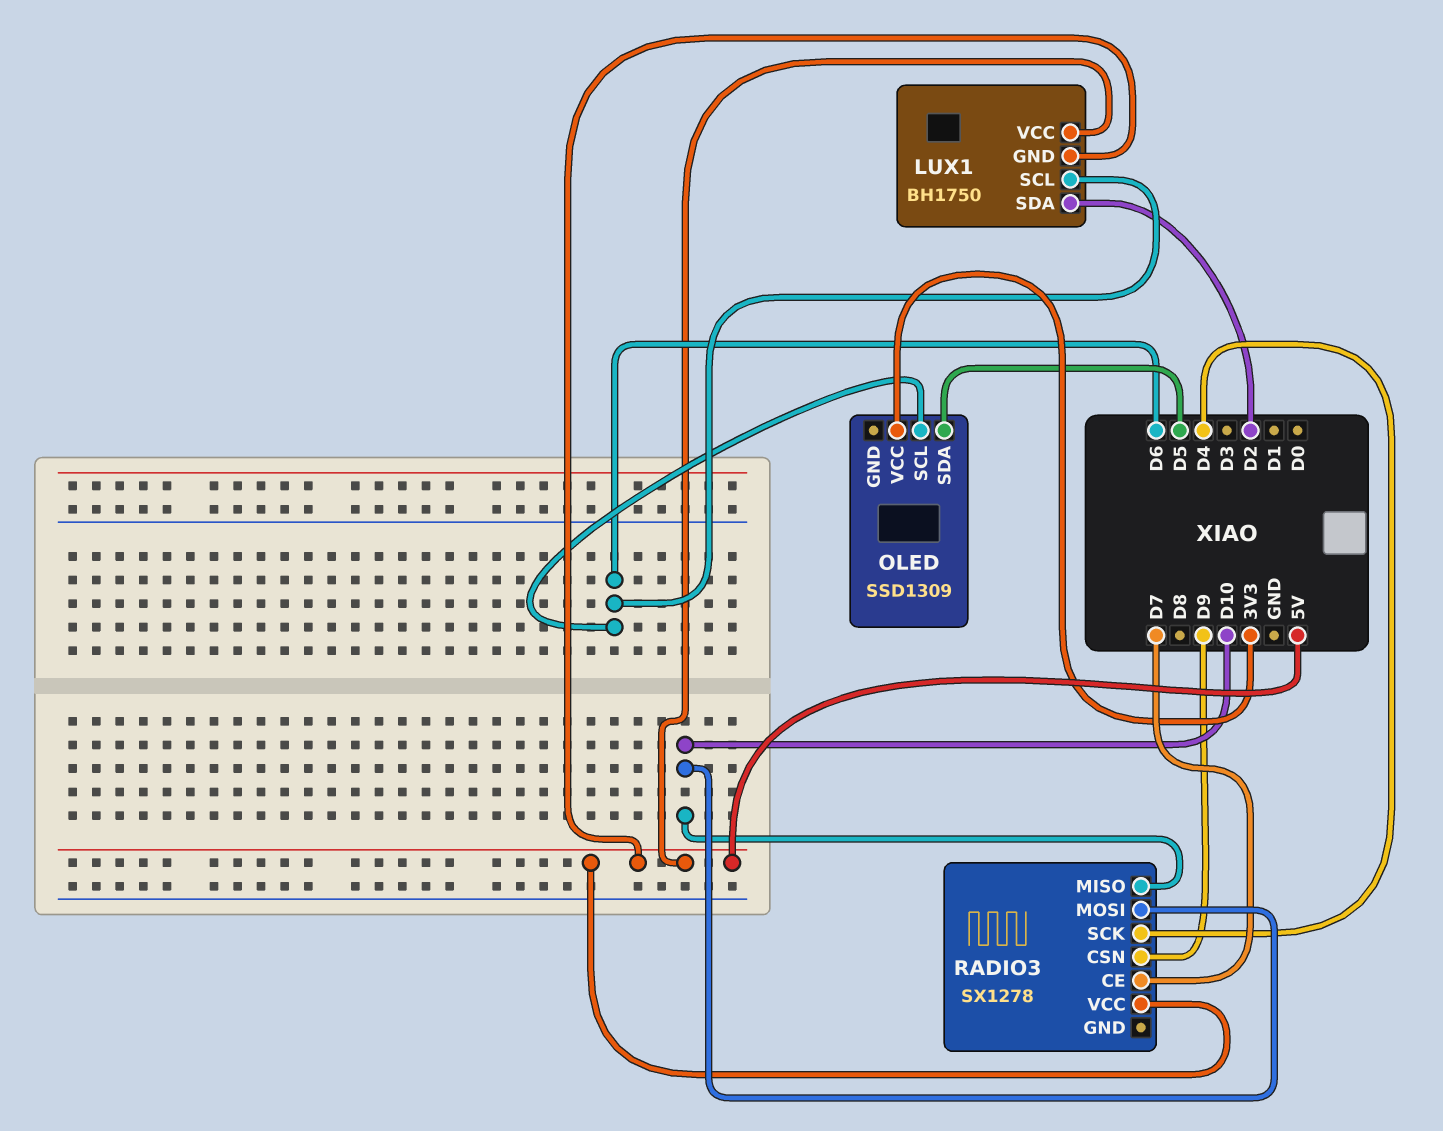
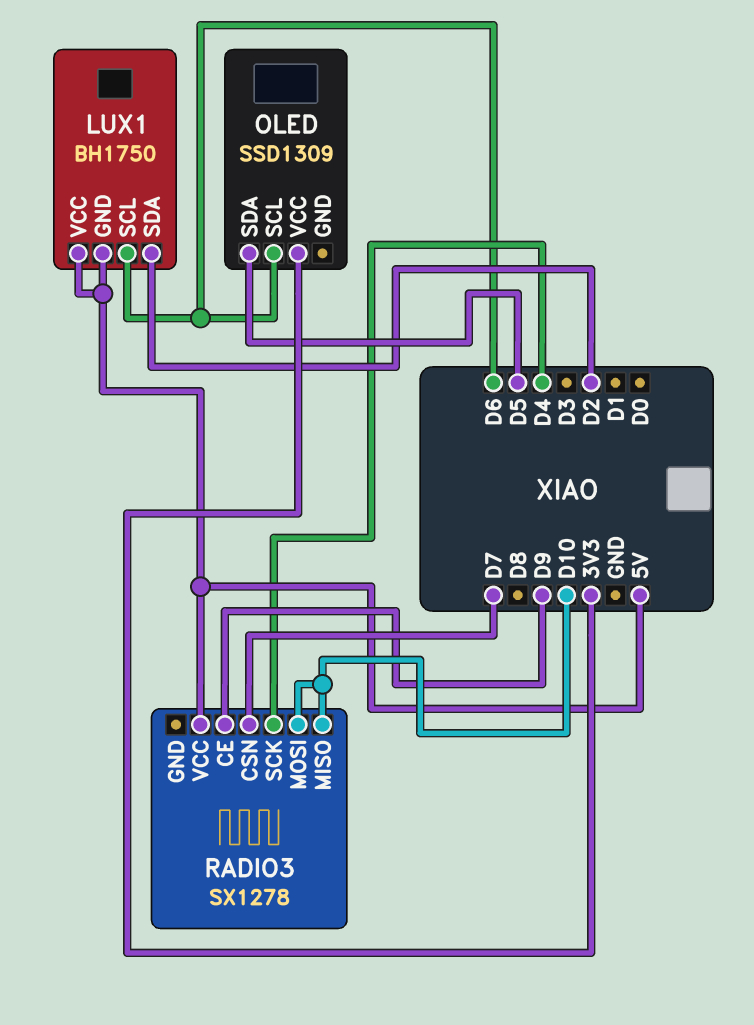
RADIO3 pin CE: D7 -> D9
RADIO3 pin CSN: D9 -> D7

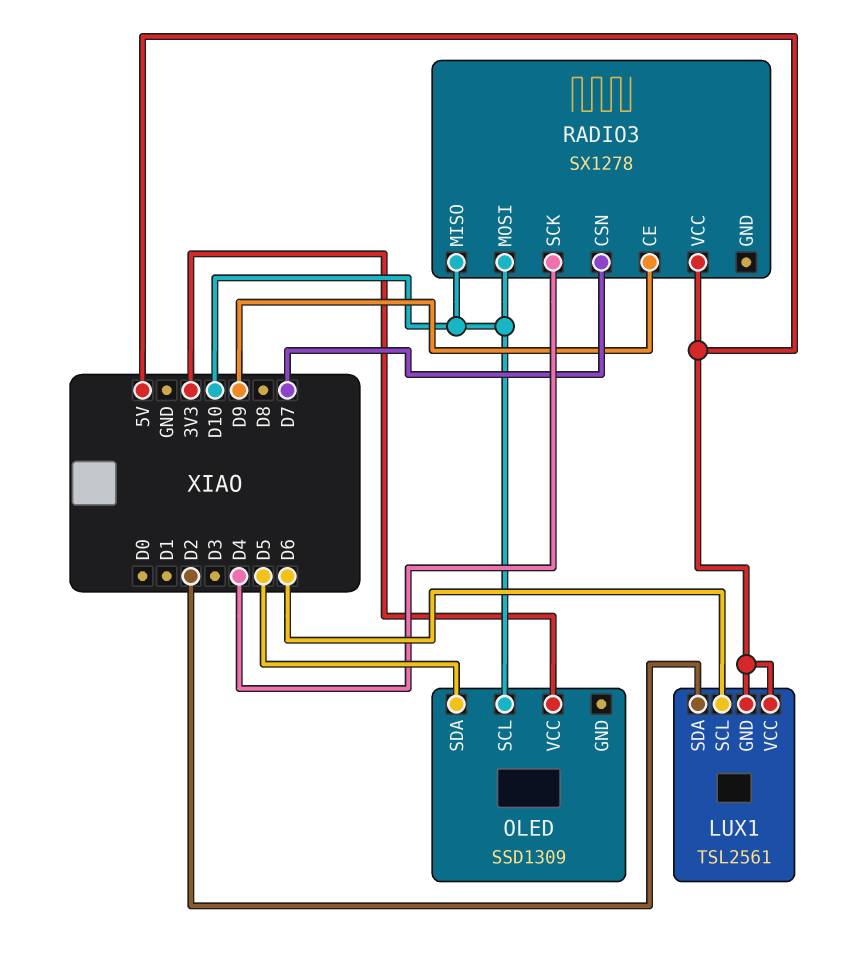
LUX1: BH1750 -> TSL2561
OLED pin SCL: D6 -> D10

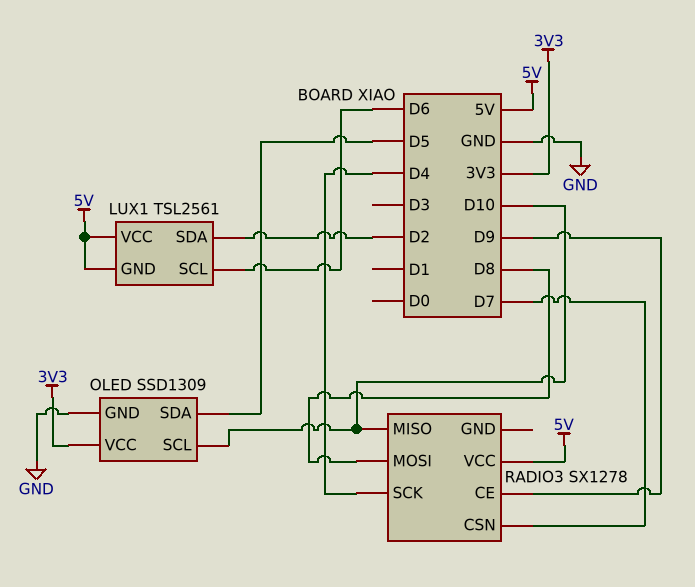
OLED pin GND: none -> GND
RADIO3 pin MOSI: D10 -> D8

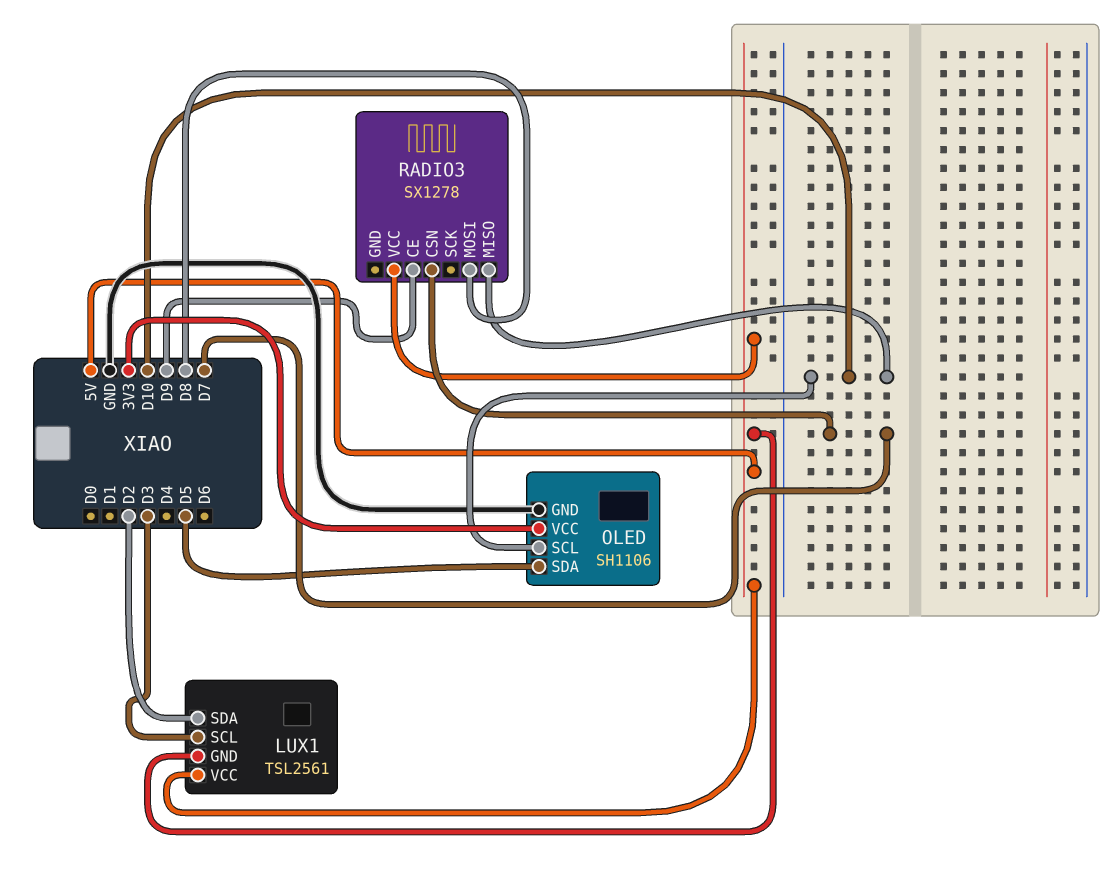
LUX1 pin SCL: D6 -> D3
OLED: SSD1309 -> SH1106
RADIO3 pin SCK: D4 -> none

